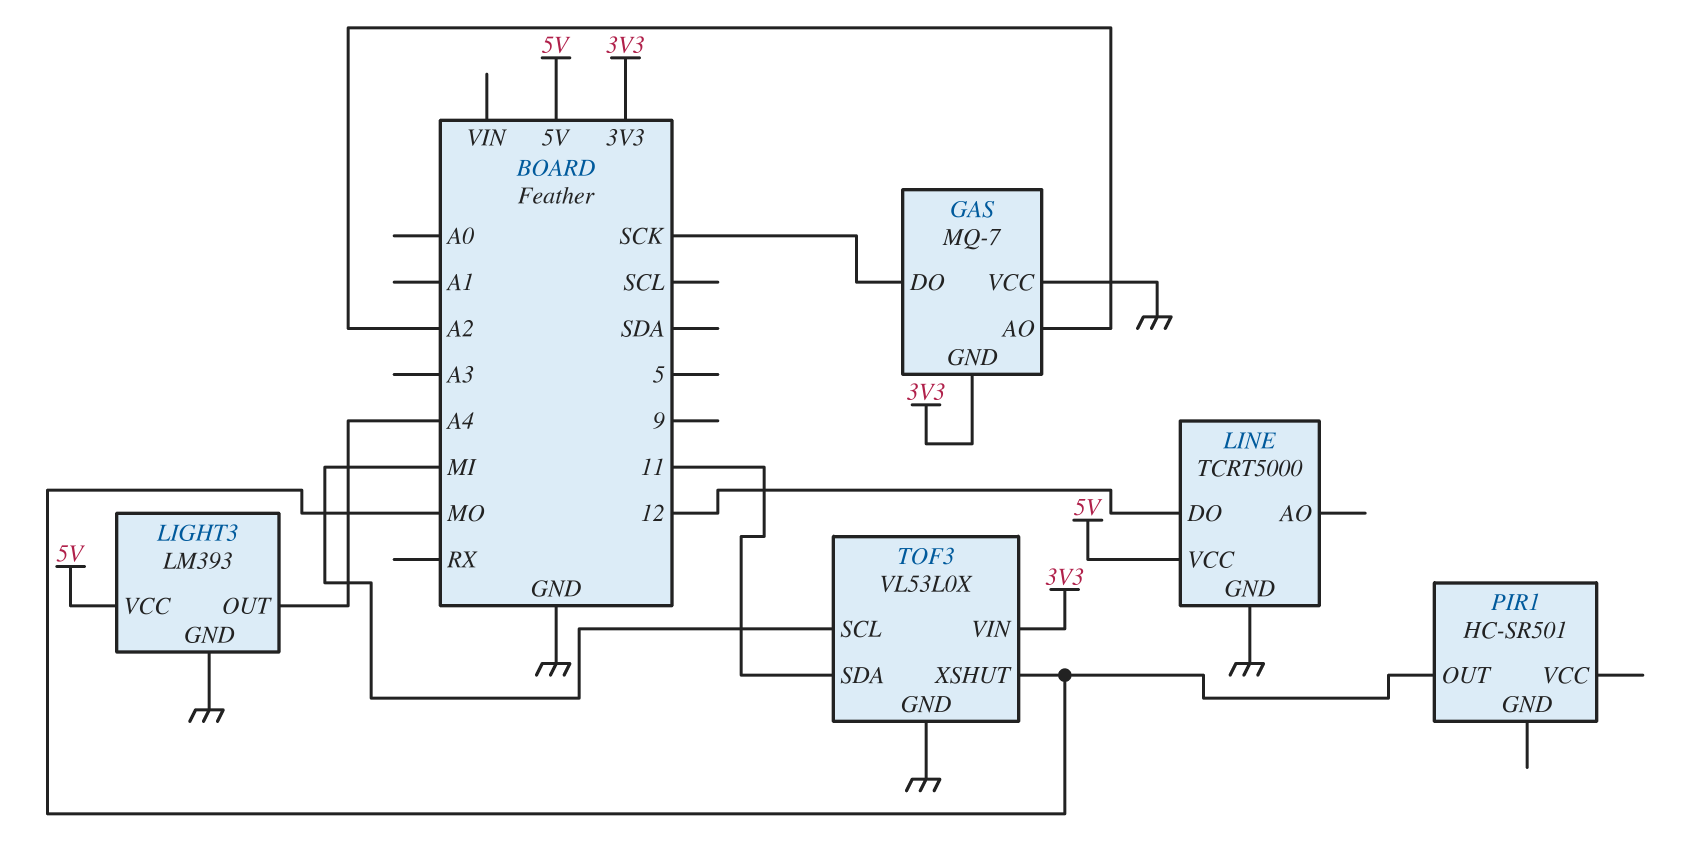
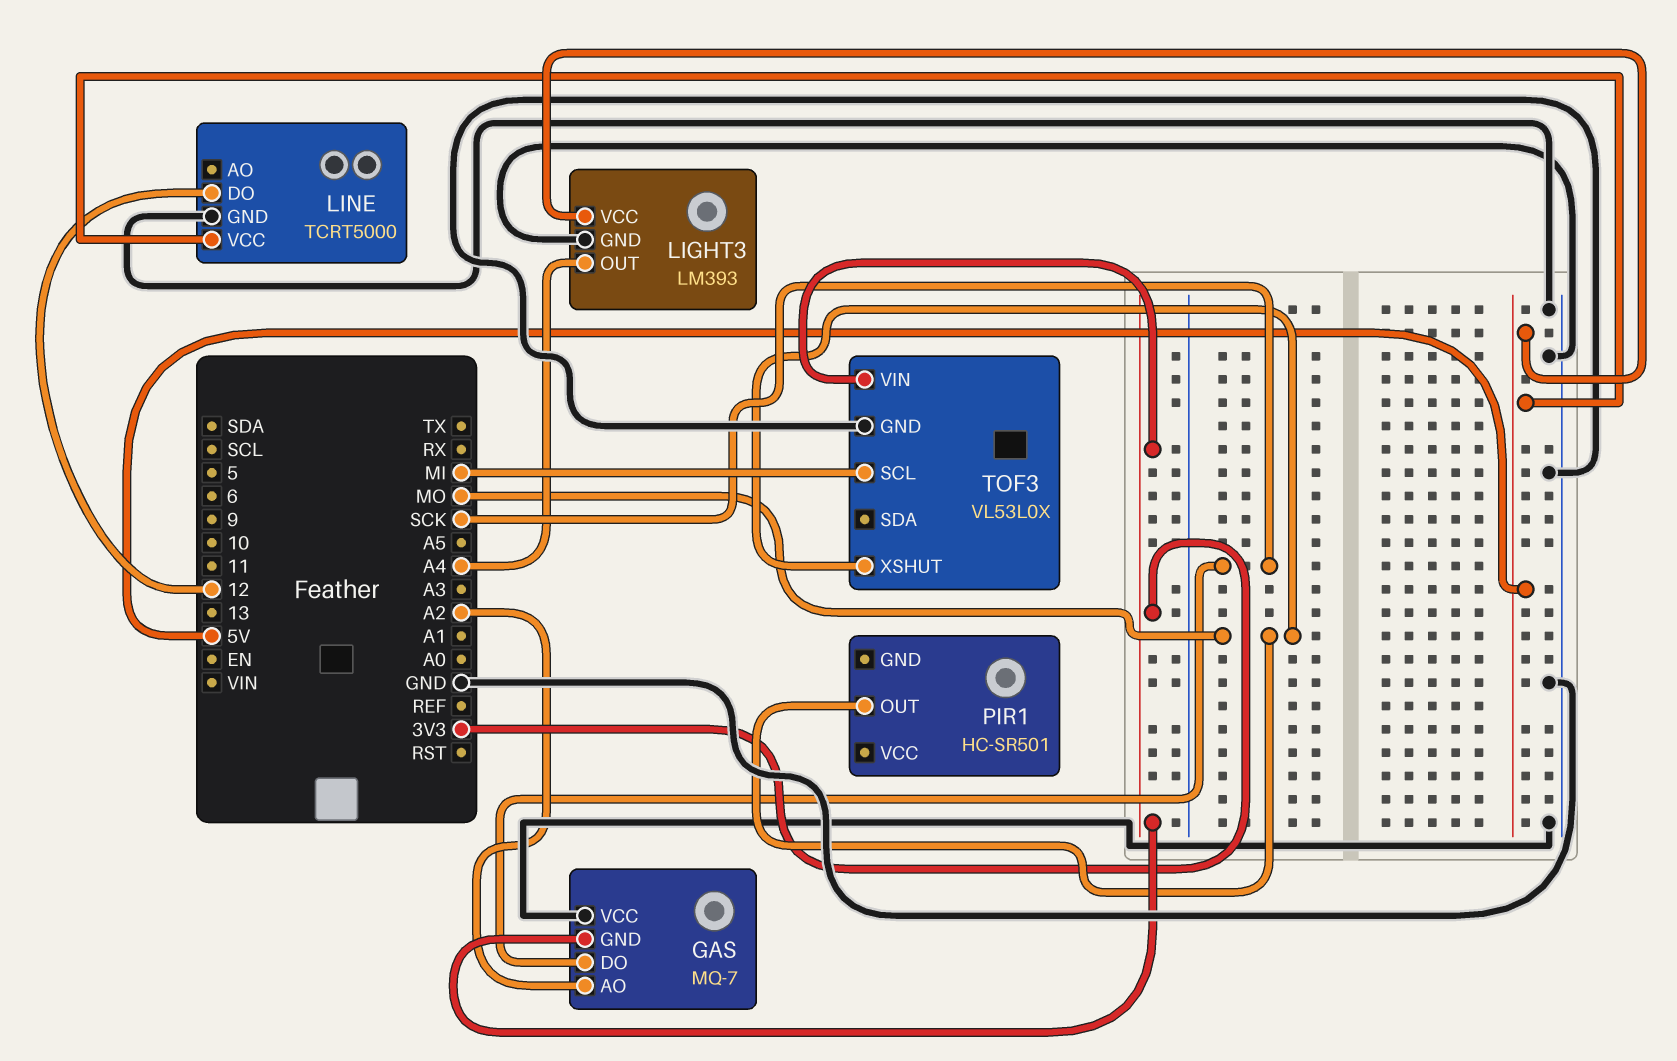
TOF3 pin SDA: 11 -> none

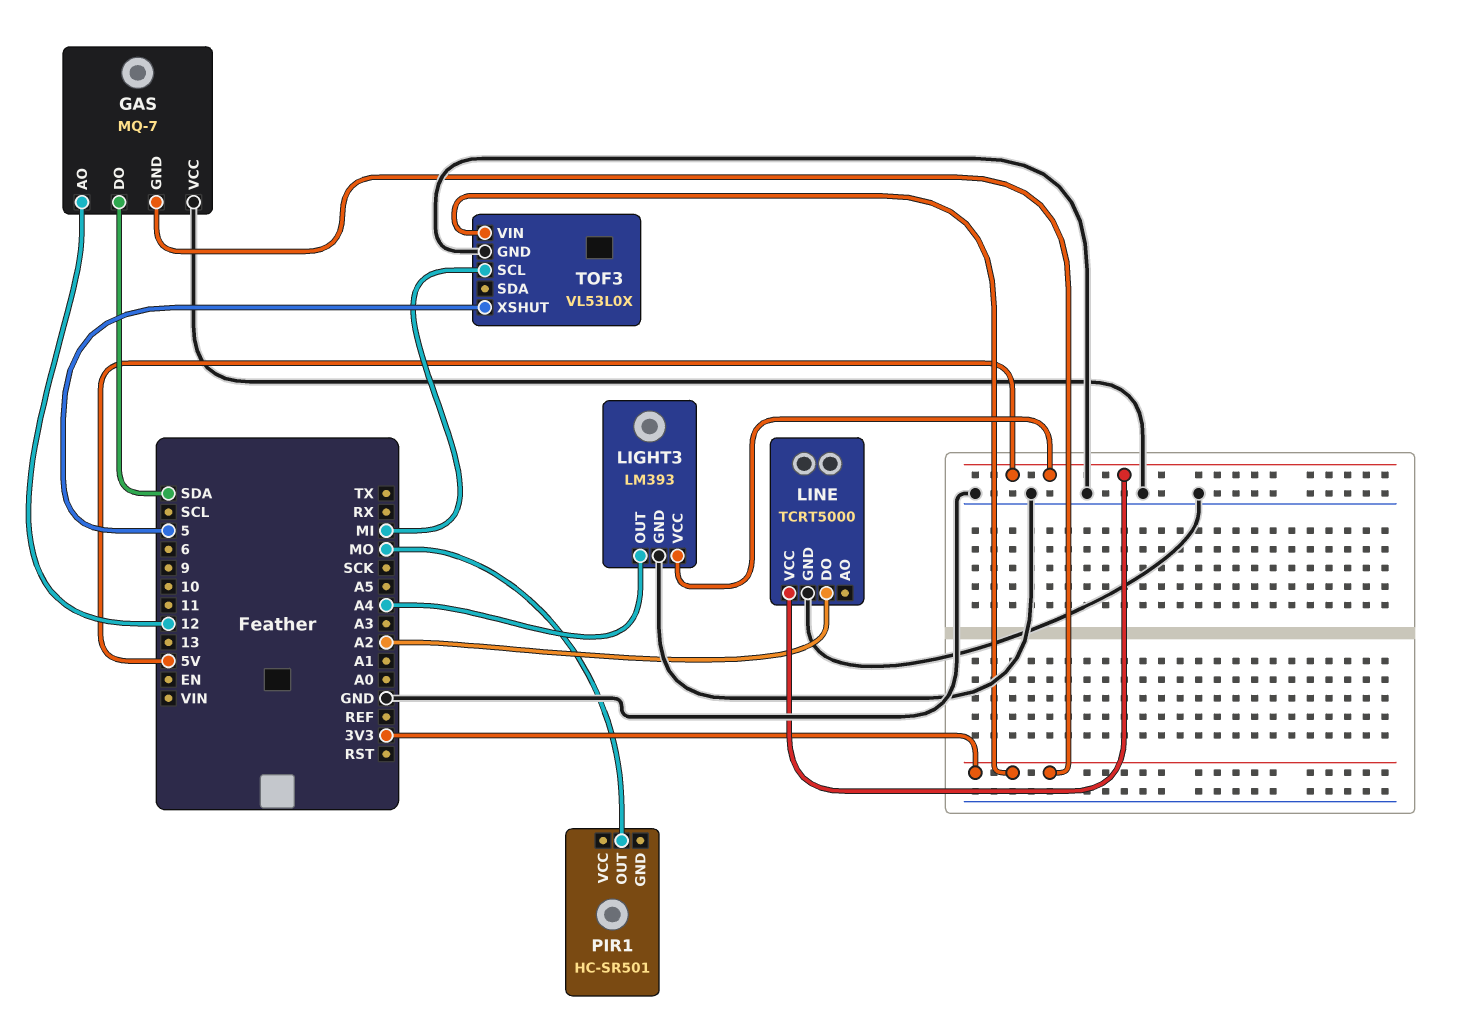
GAS pin AO: A2 -> 12
GAS pin DO: SCK -> SDA
LINE pin DO: 12 -> A2
TOF3 pin XSHUT: MO -> 5

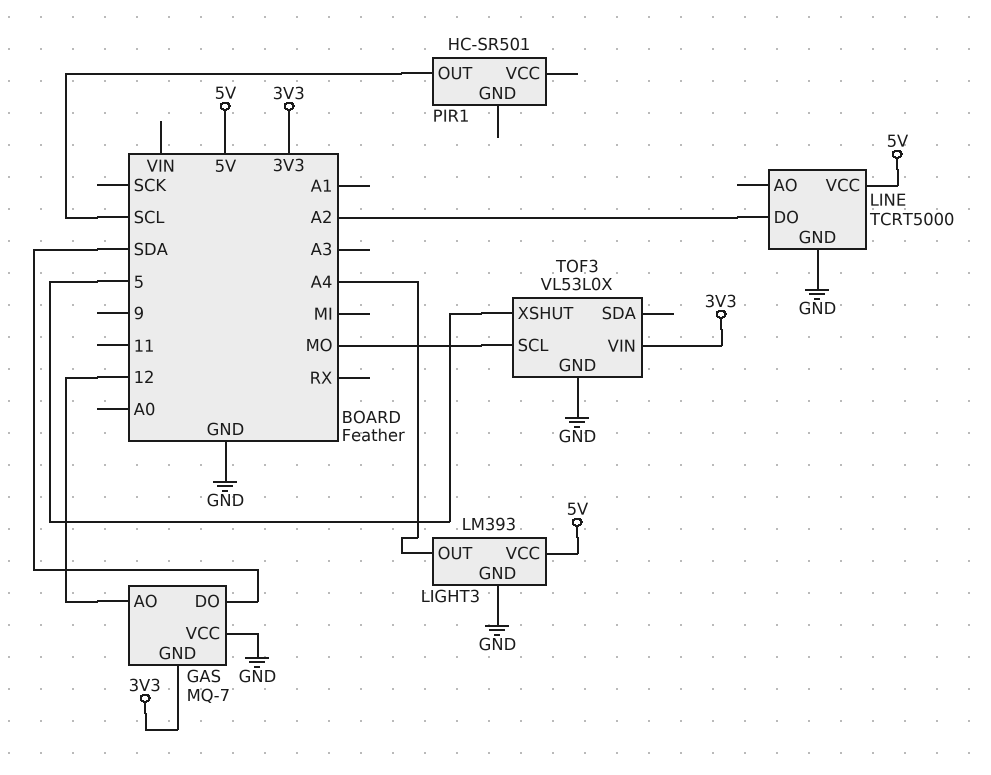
PIR1 pin OUT: MO -> SCL
TOF3 pin SCL: MI -> MO

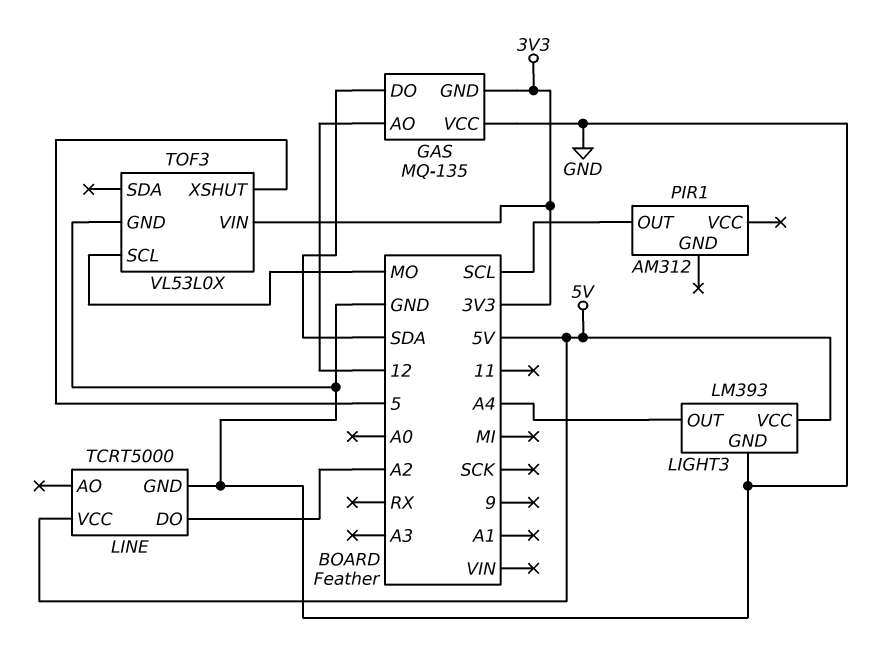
GAS: MQ-7 -> MQ-135
PIR1: HC-SR501 -> AM312

